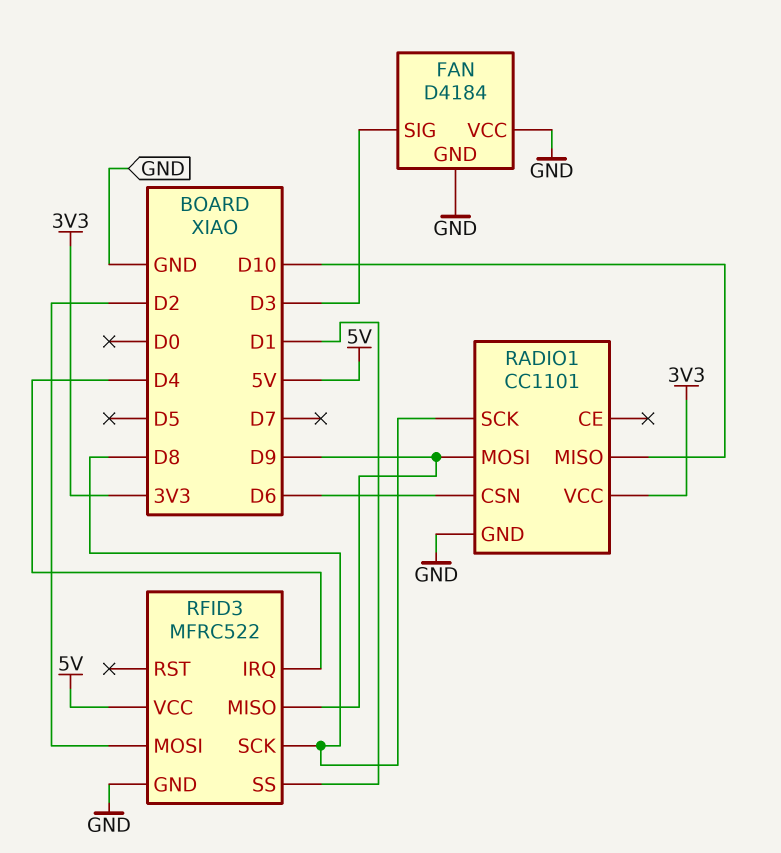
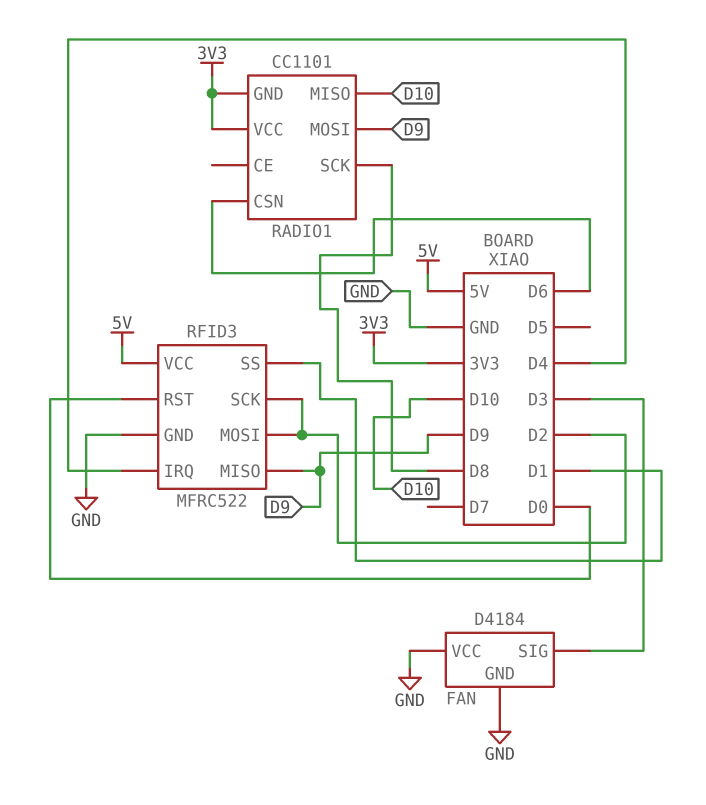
RADIO1 pin GND: GND -> 3V3
RFID3 pin RST: none -> D0
RFID3 pin SCK: D8 -> D2

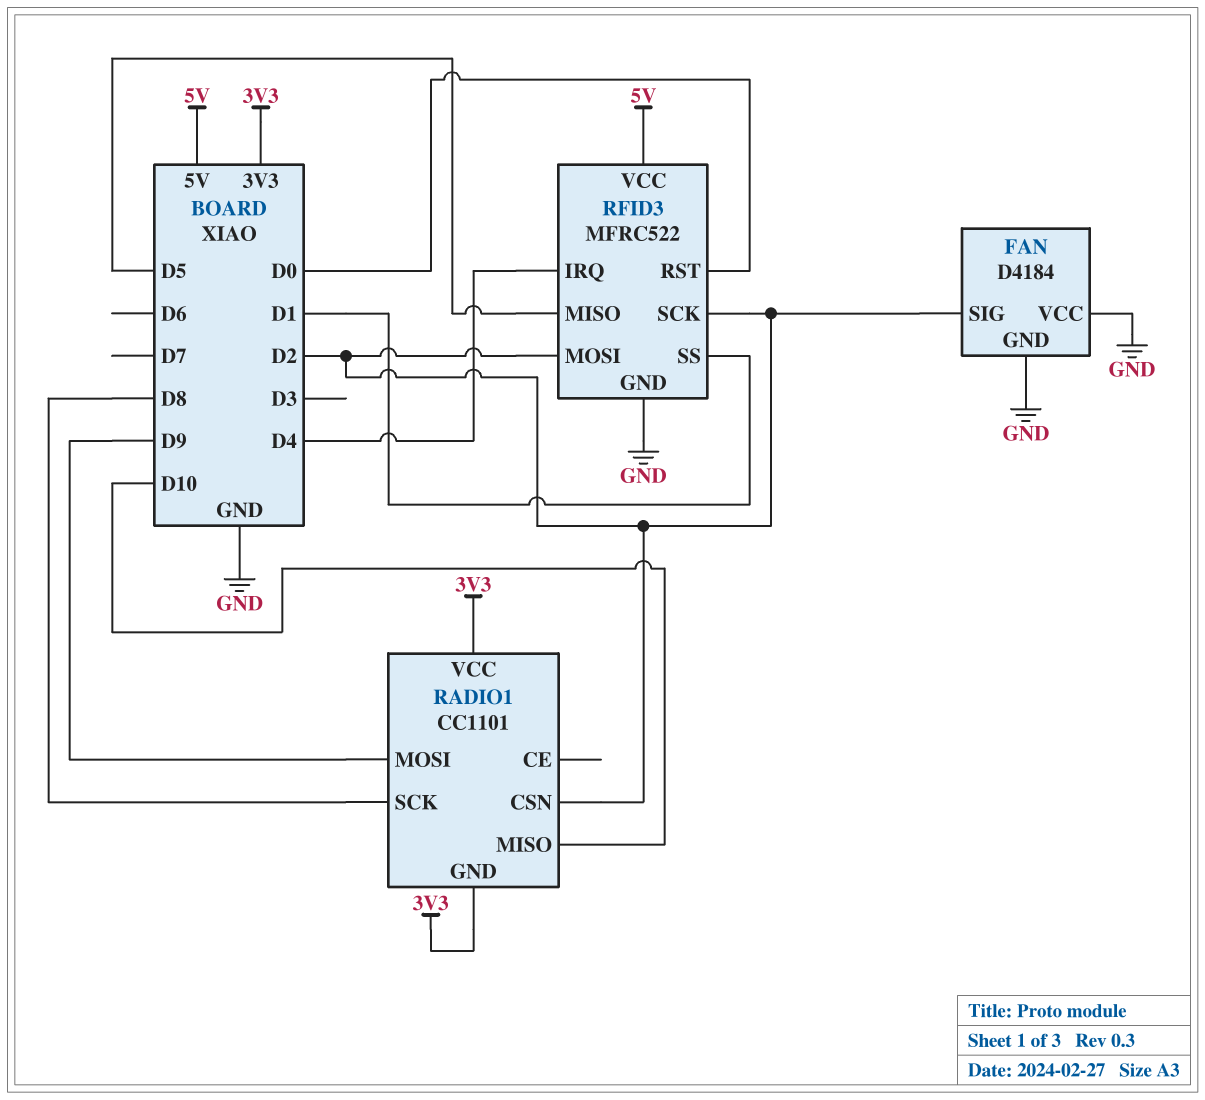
FAN pin SIG: D3 -> D2
RADIO1 pin CSN: D6 -> D2
RFID3 pin MISO: D9 -> D5

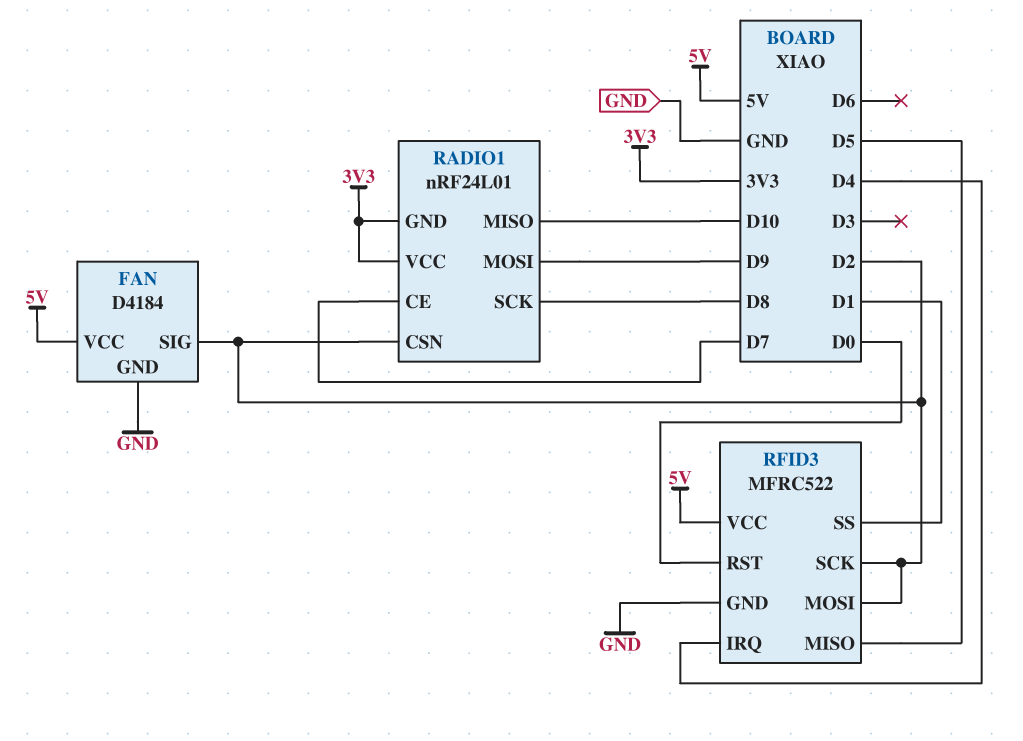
FAN pin VCC: GND -> 5V
RADIO1: CC1101 -> nRF24L01
RADIO1 pin CE: none -> D7

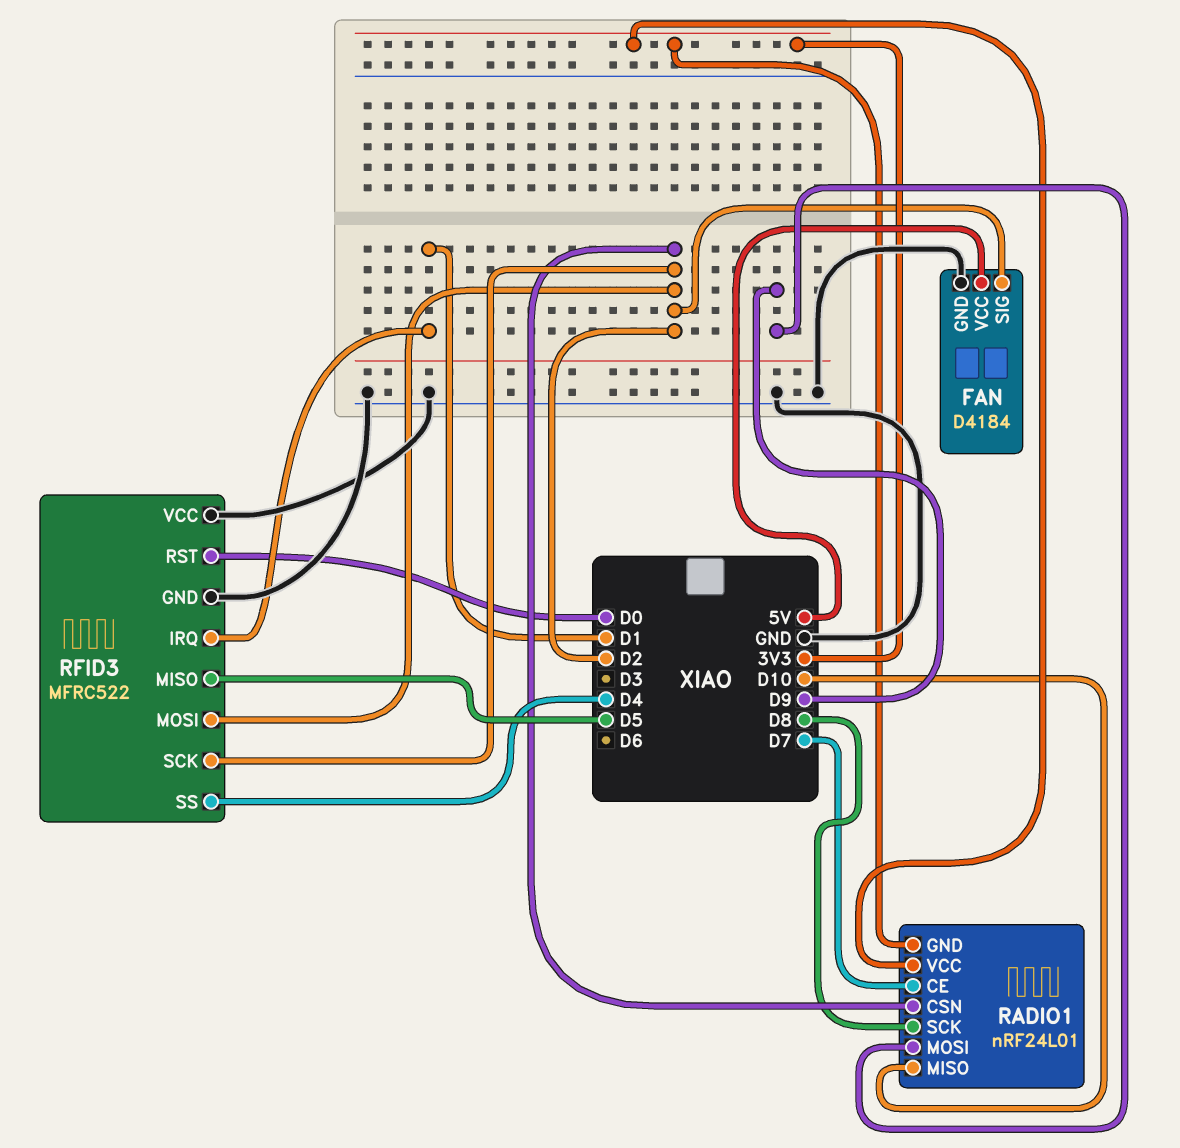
RFID3 pin IRQ: D4 -> D1
RFID3 pin SS: D1 -> D4
RFID3 pin VCC: 5V -> GND

